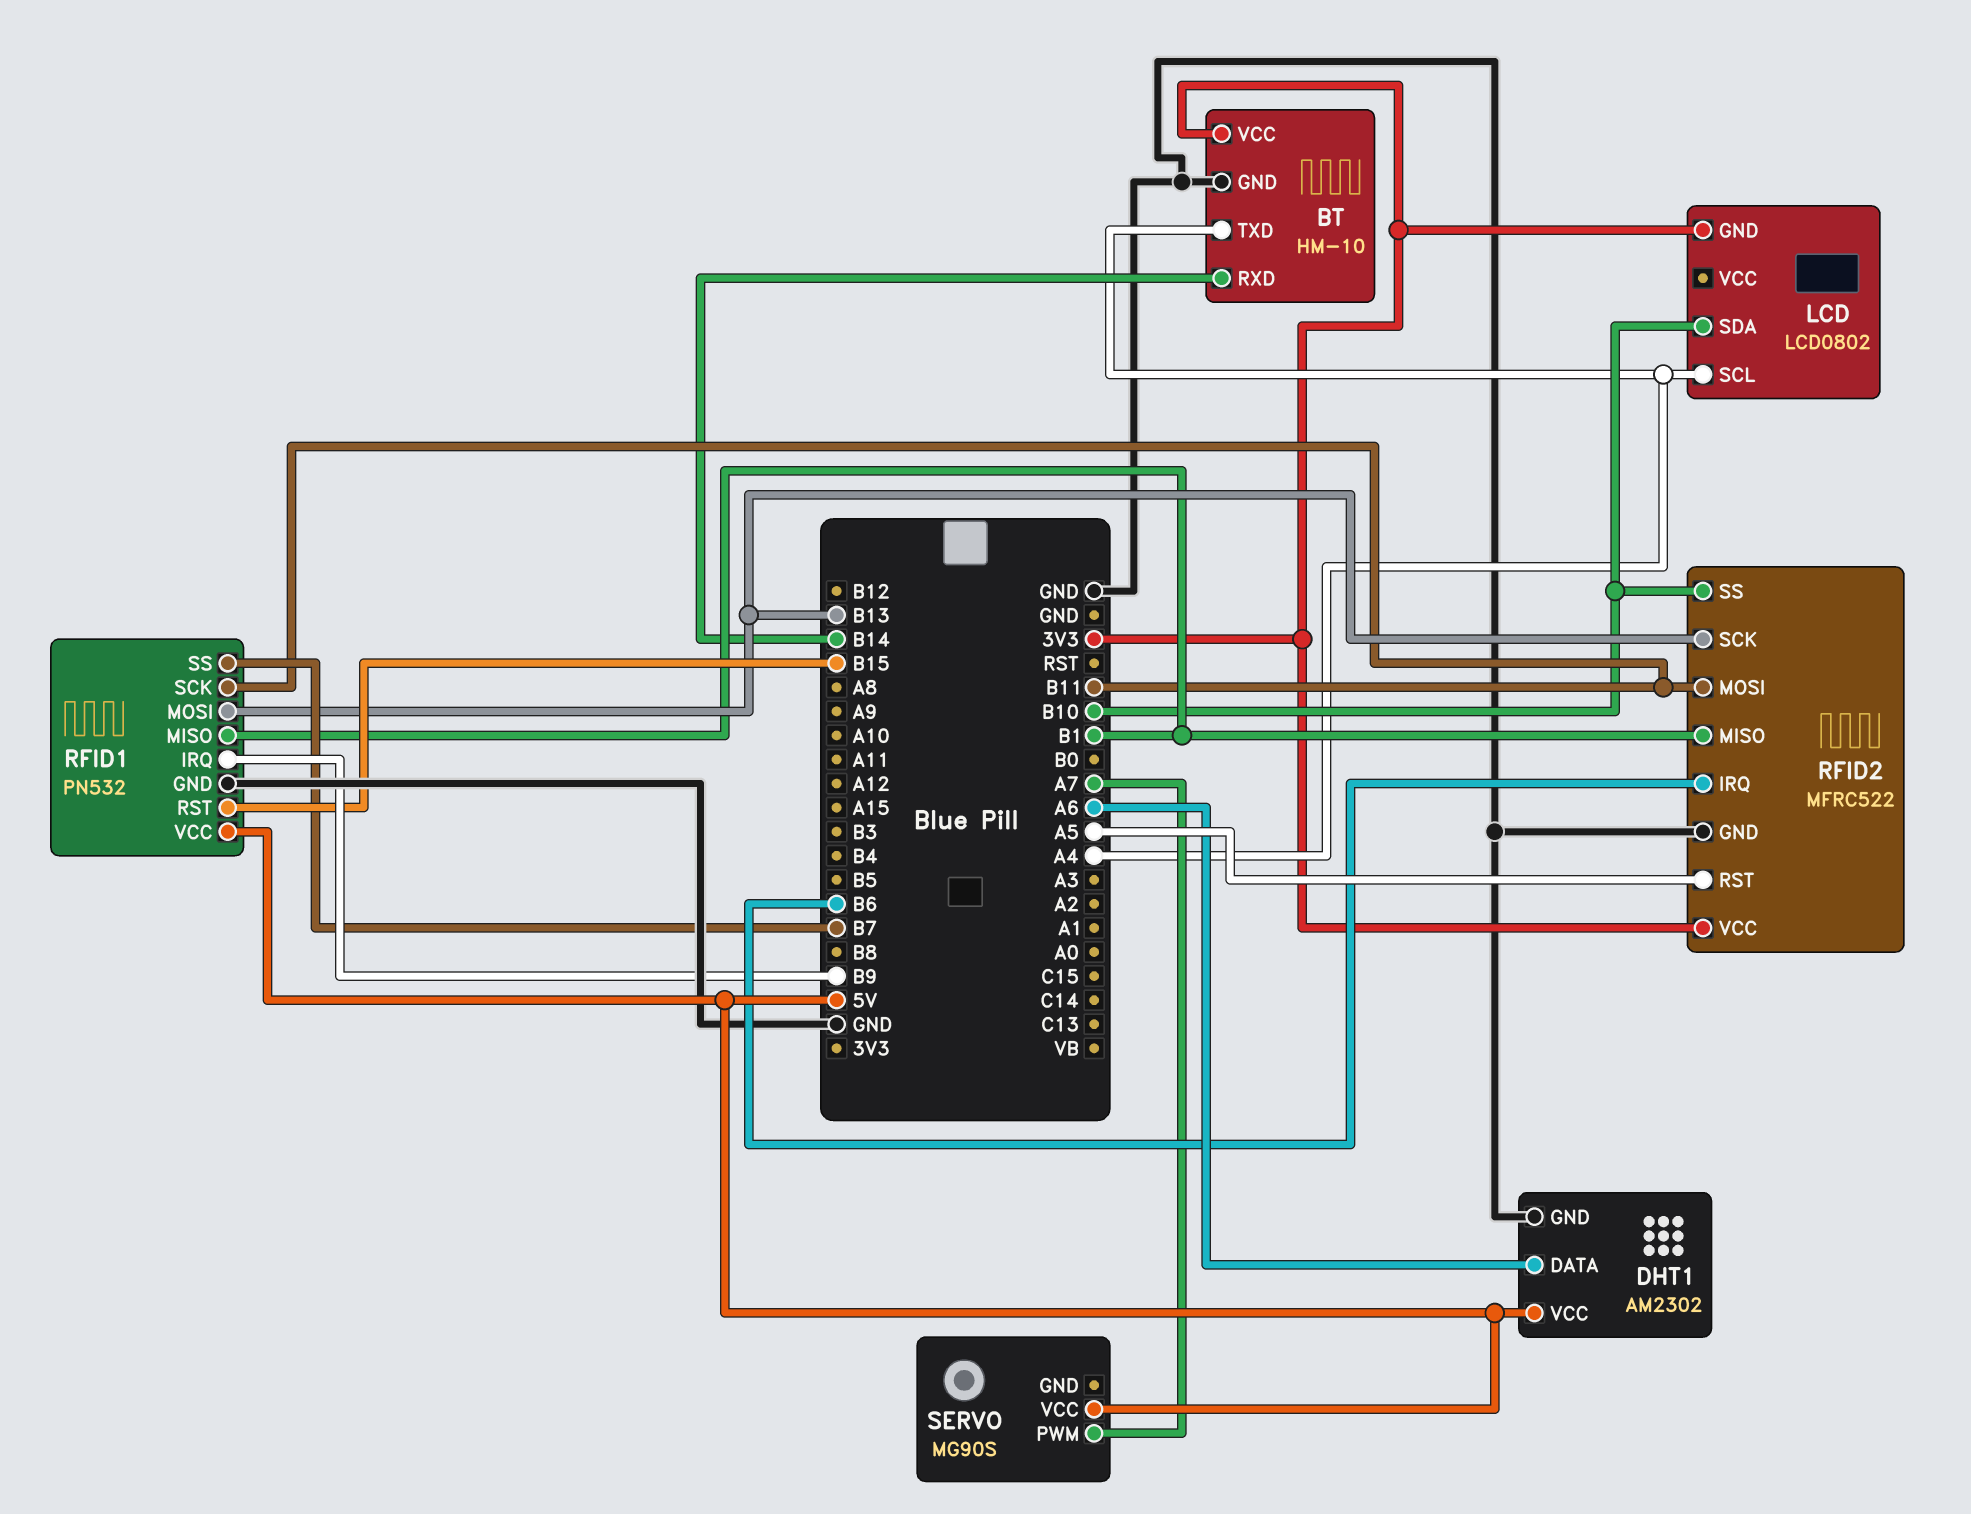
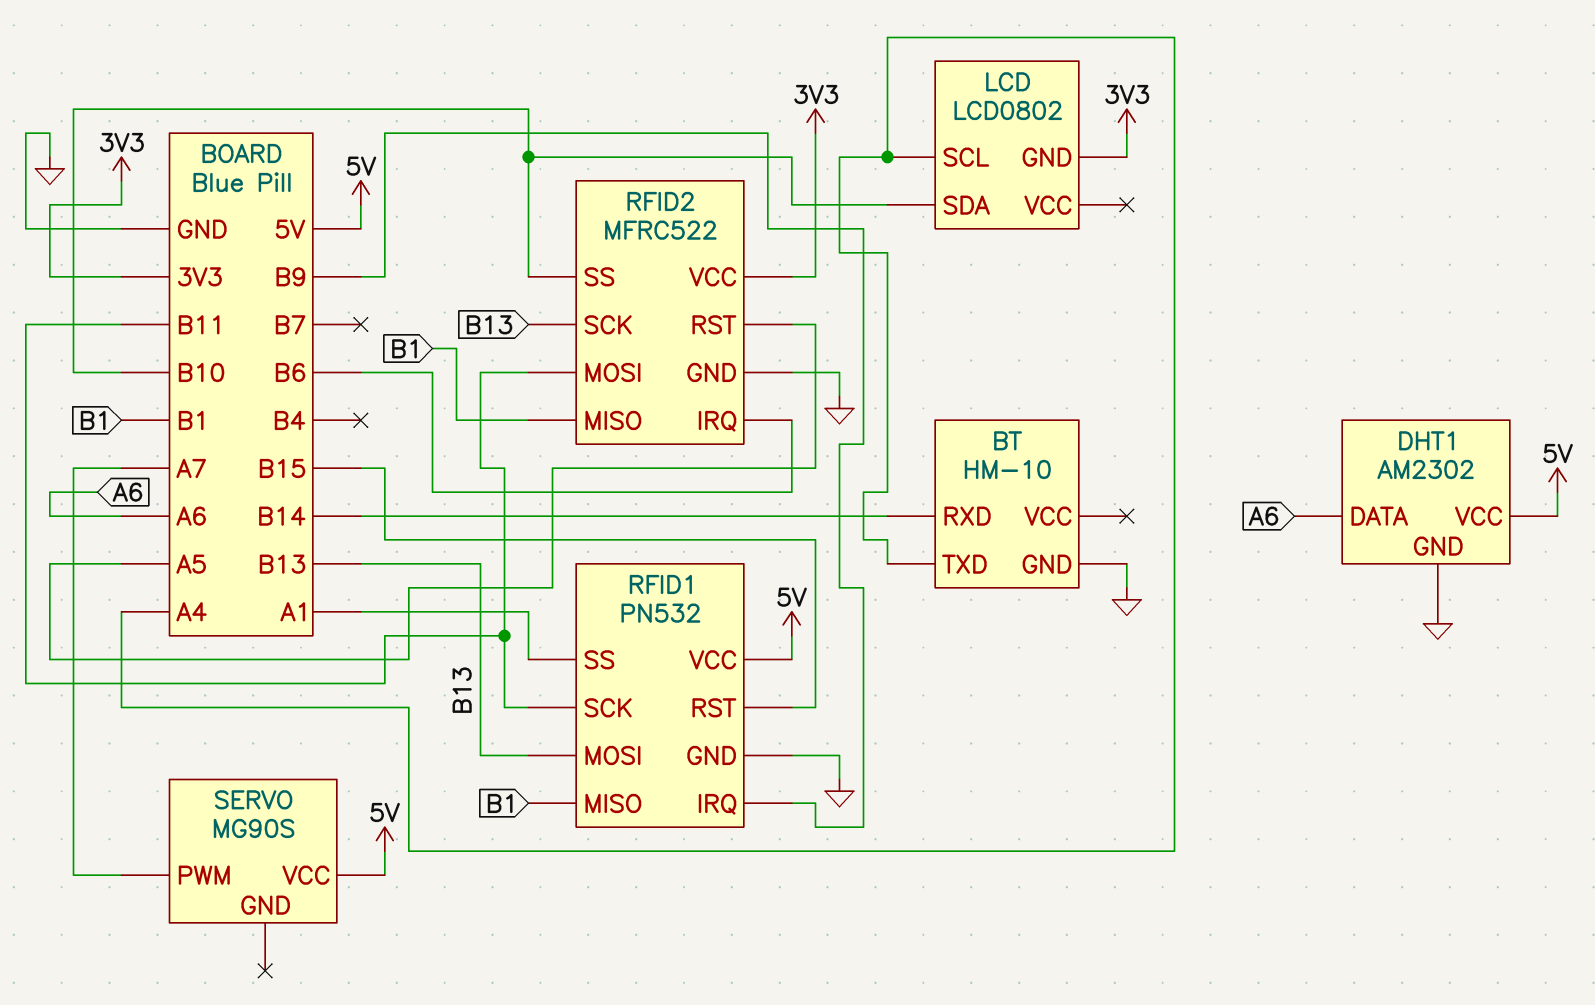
BT pin VCC: 3V3 -> none
RFID1 pin SS: B7 -> A1

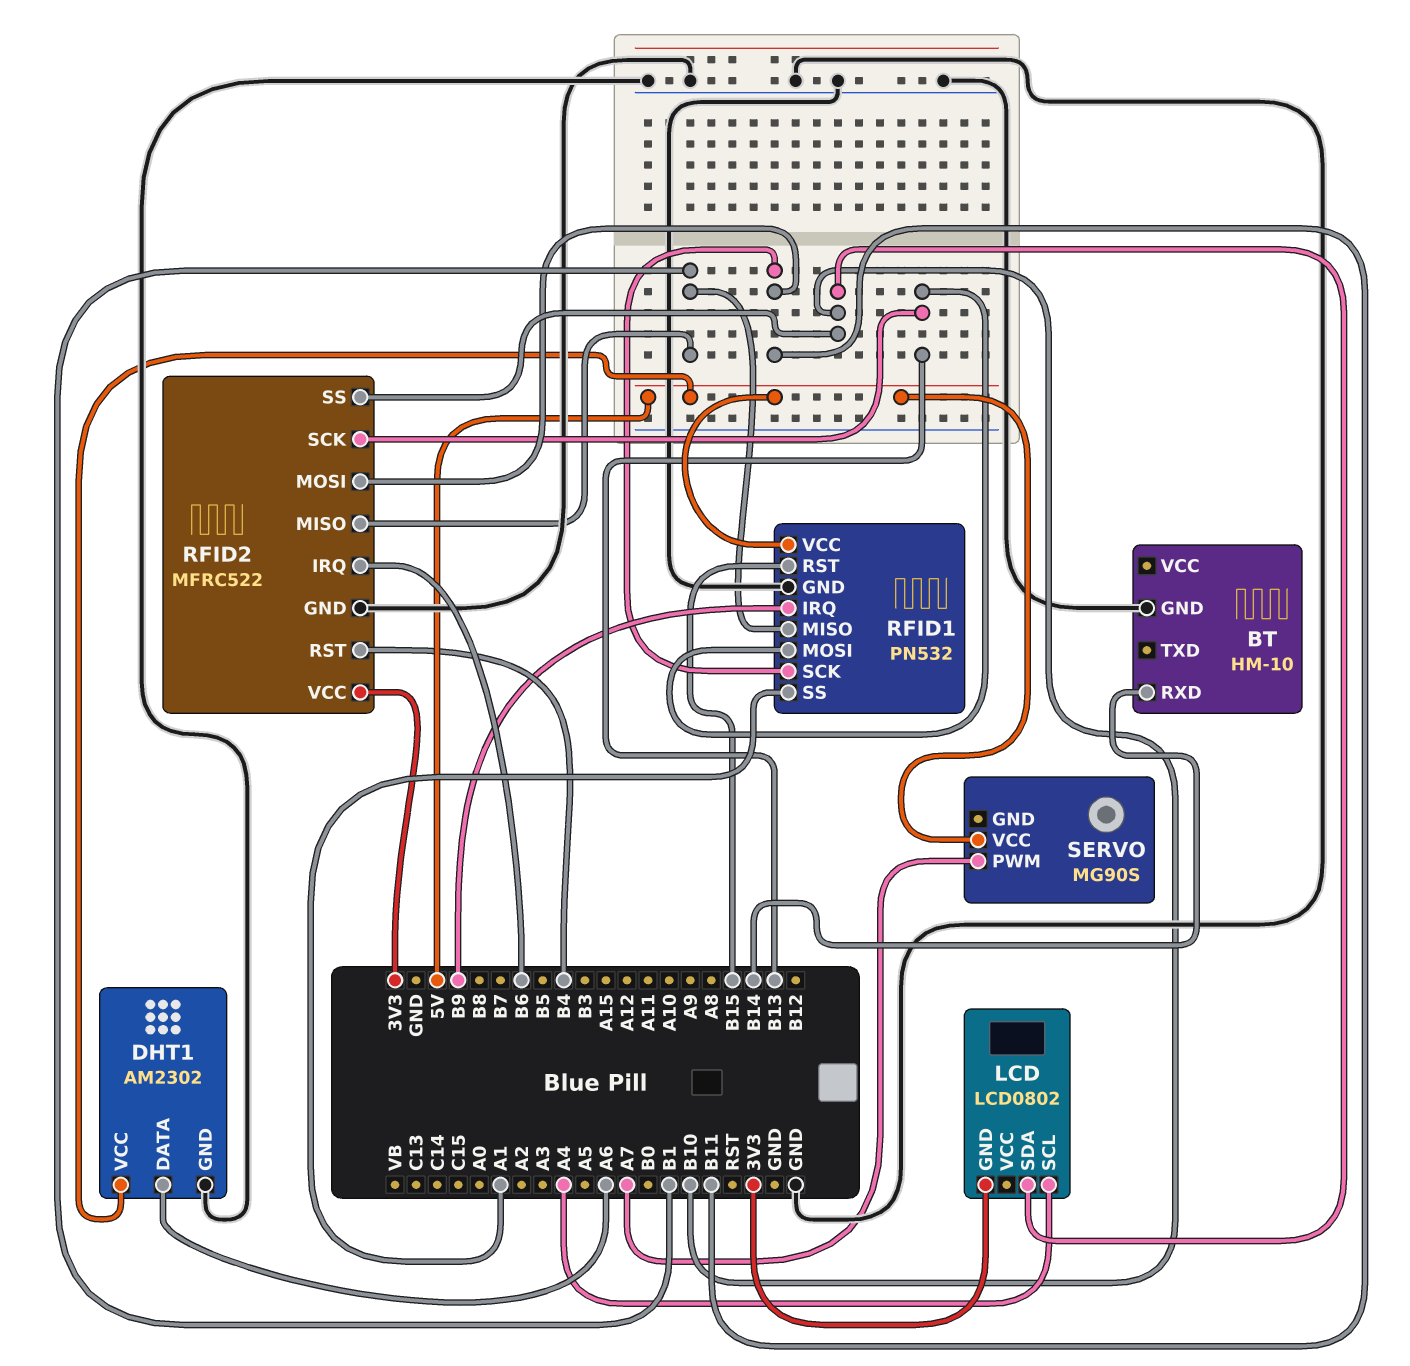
BT pin TXD: A4 -> none
RFID2 pin RST: A5 -> B4

